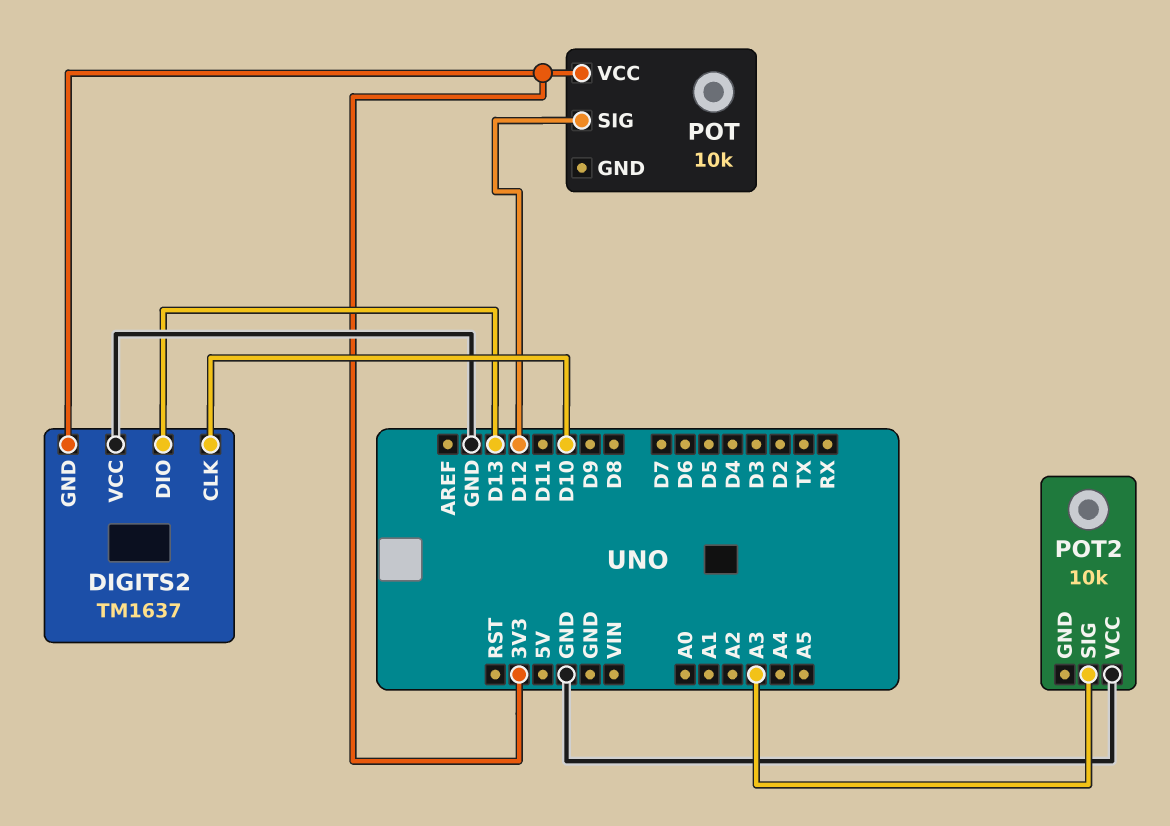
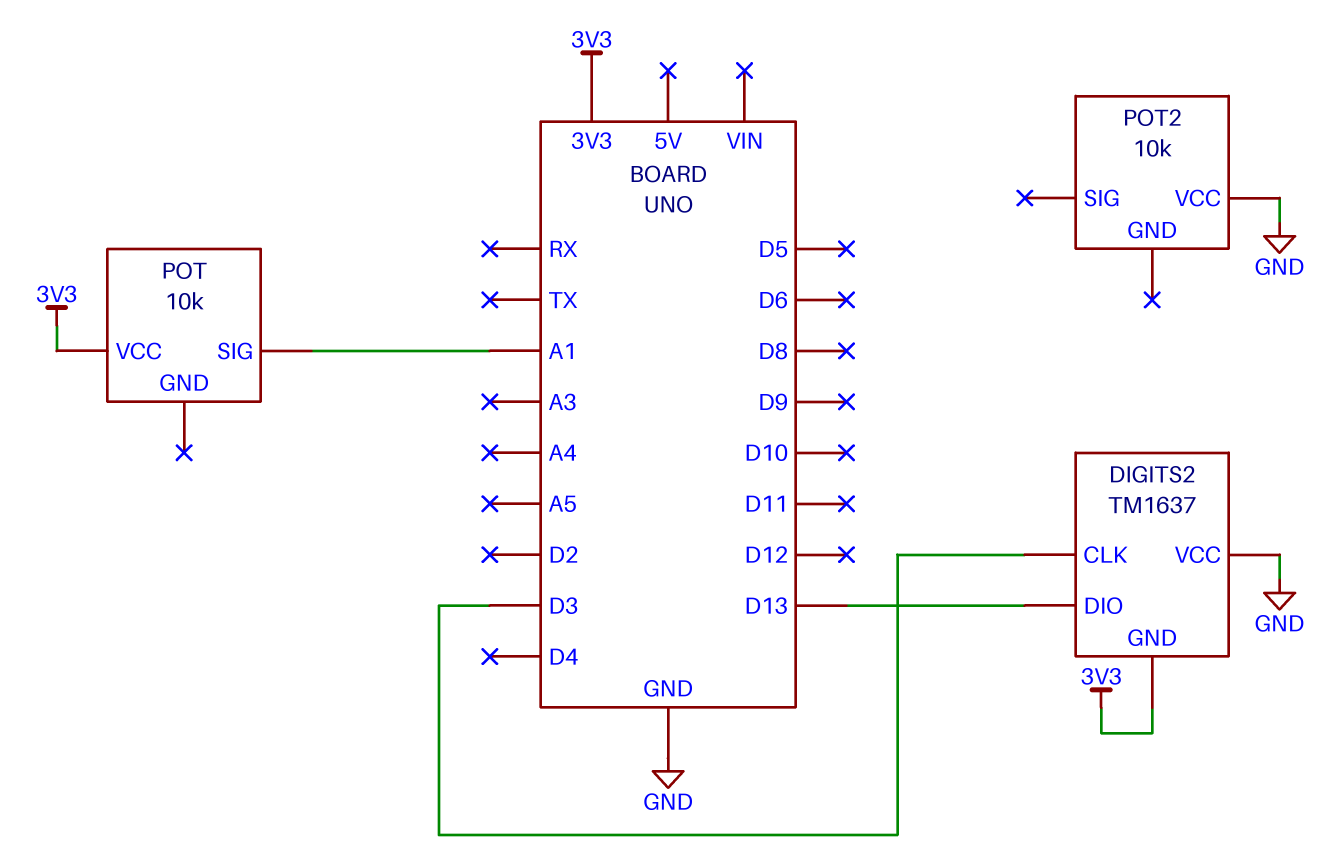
DIGITS2 pin CLK: D10 -> D3
POT pin SIG: D12 -> A1
POT2 pin SIG: A3 -> none

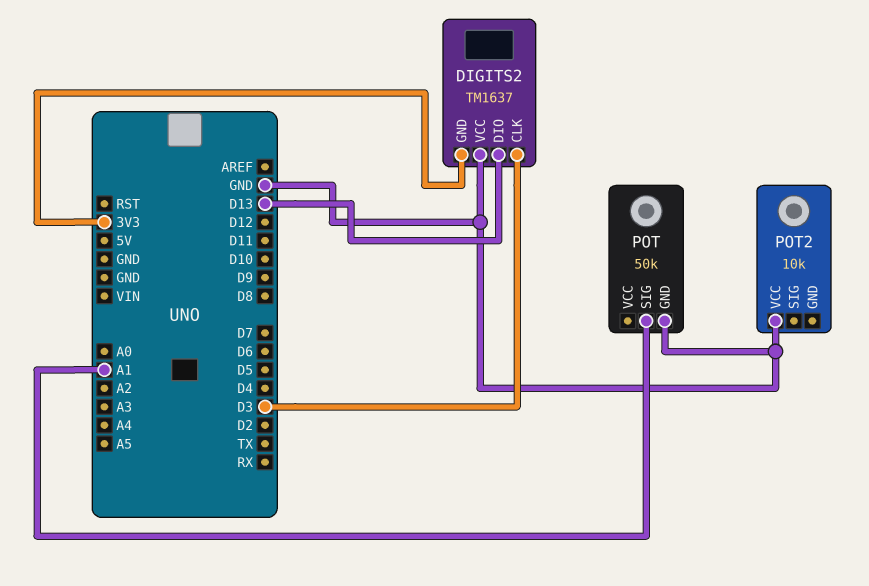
POT: 10k -> 50k
POT pin GND: none -> GND
POT pin VCC: 3V3 -> none

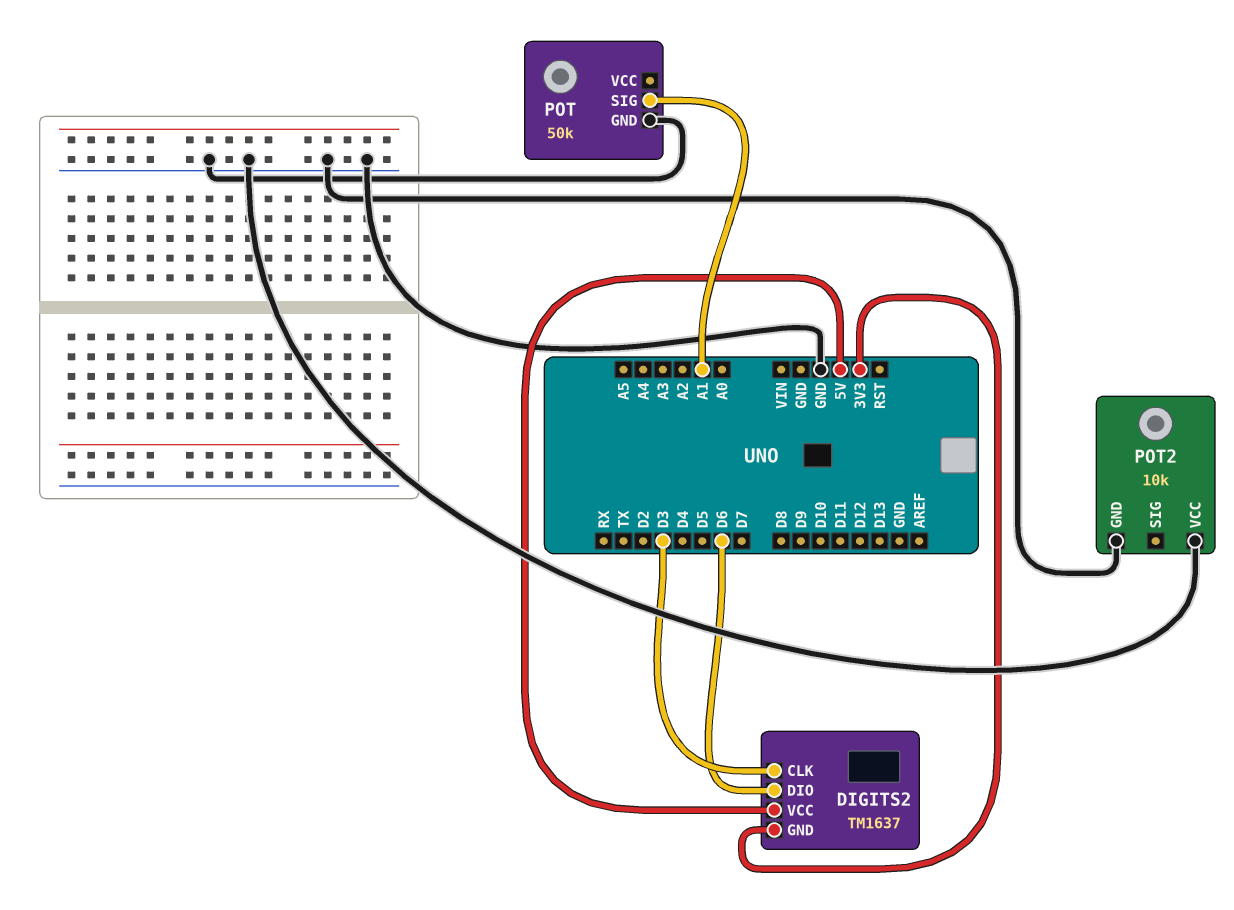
DIGITS2 pin DIO: D13 -> D6
DIGITS2 pin VCC: GND -> 5V
POT2 pin GND: none -> GND

